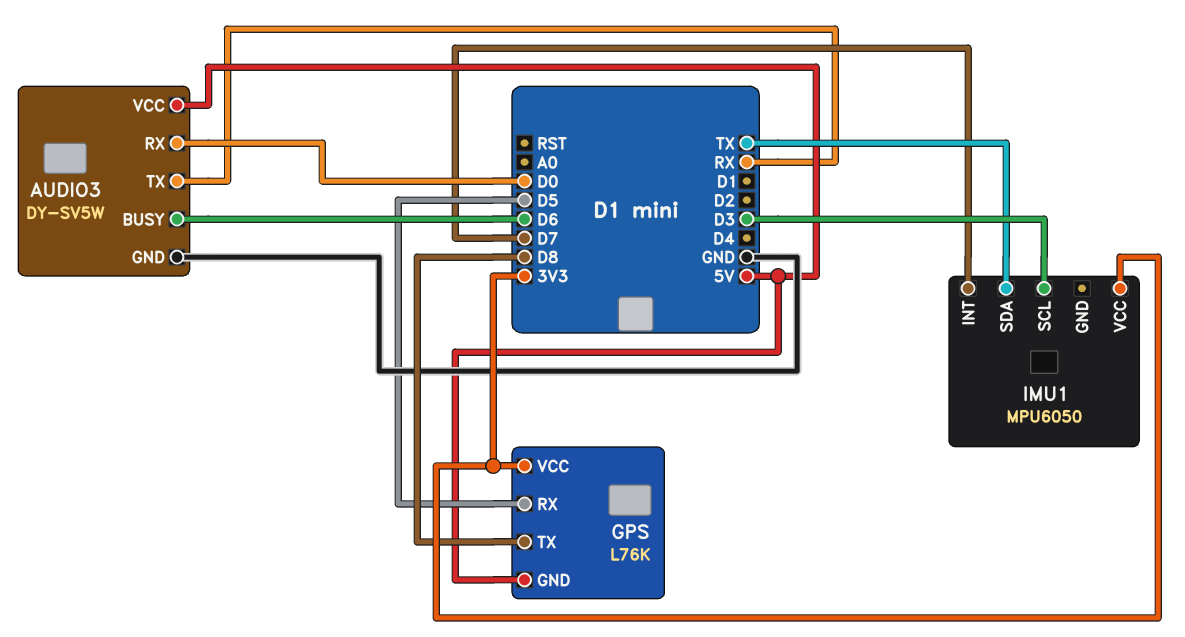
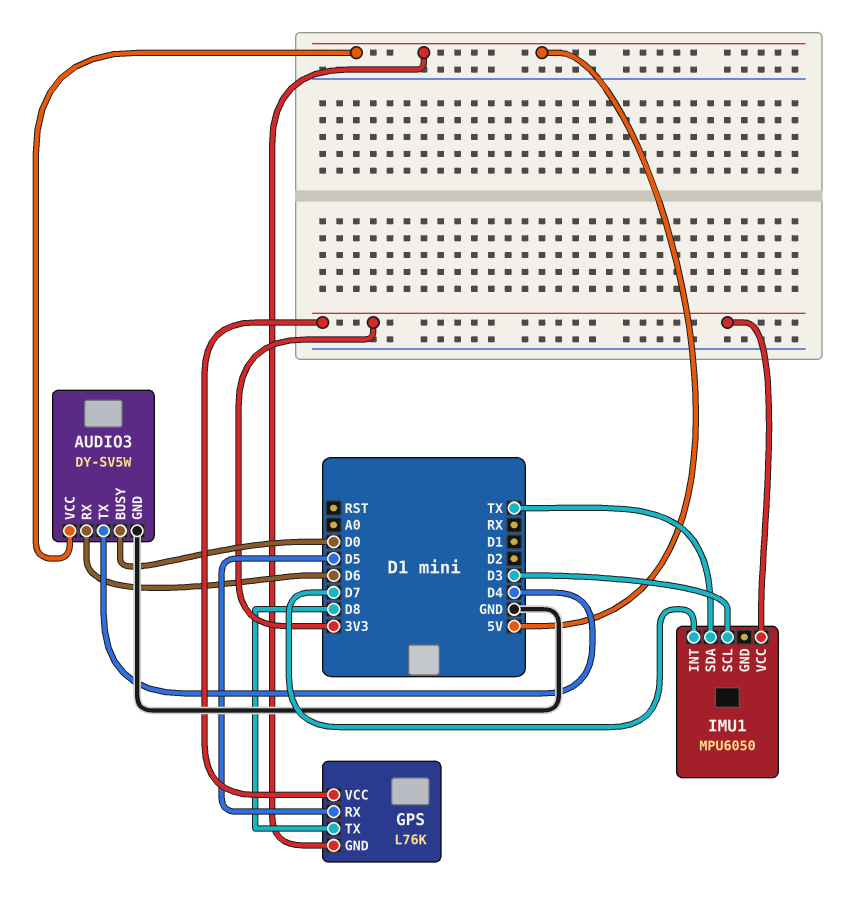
AUDIO3 pin BUSY: D6 -> D0
AUDIO3 pin RX: D0 -> D6
AUDIO3 pin TX: RX -> D4

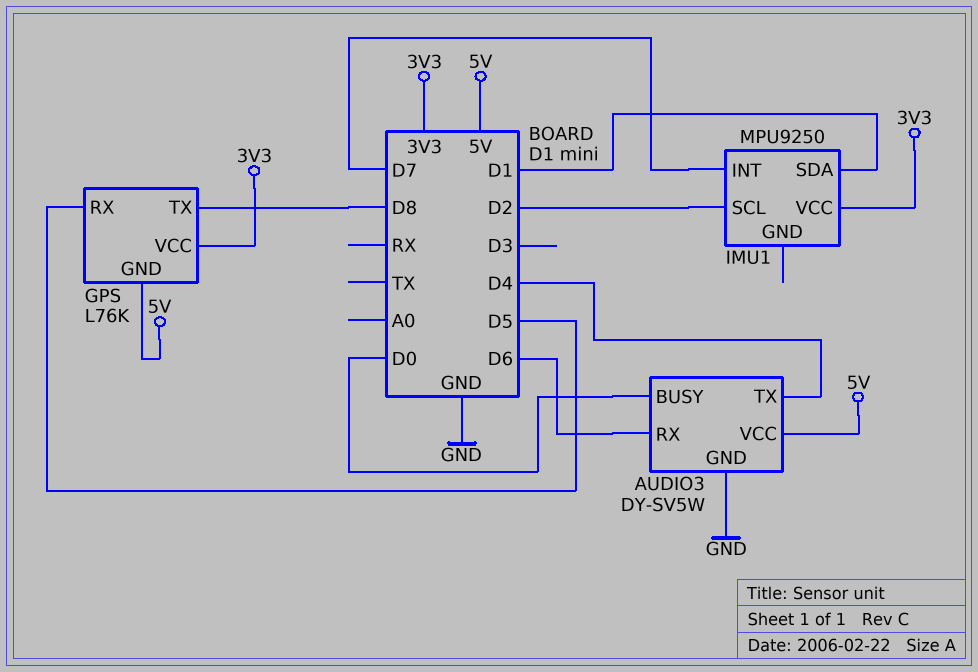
IMU1: MPU6050 -> MPU9250
IMU1 pin SCL: D3 -> D2
IMU1 pin SDA: TX -> D1

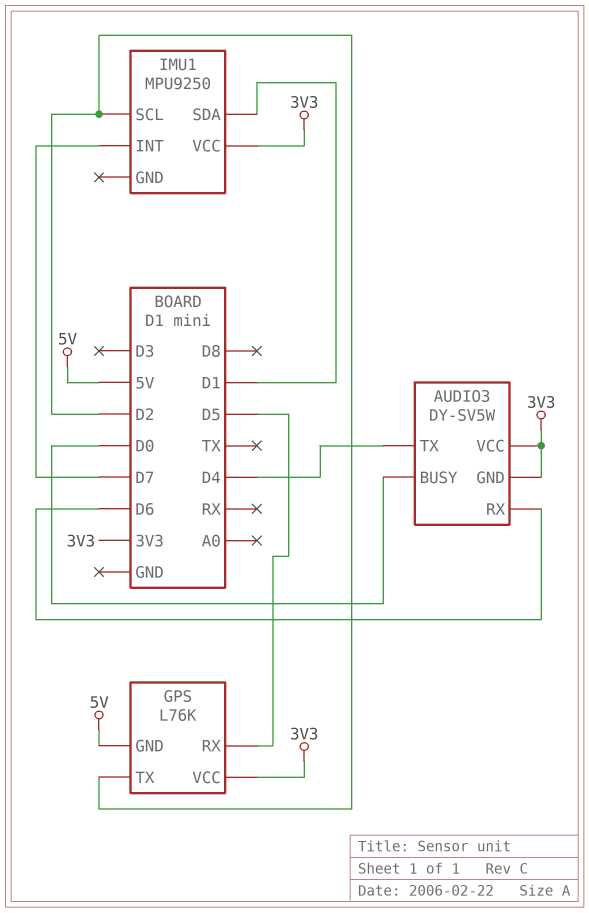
AUDIO3 pin GND: GND -> 3V3
AUDIO3 pin VCC: 5V -> 3V3
GPS pin TX: D8 -> D2

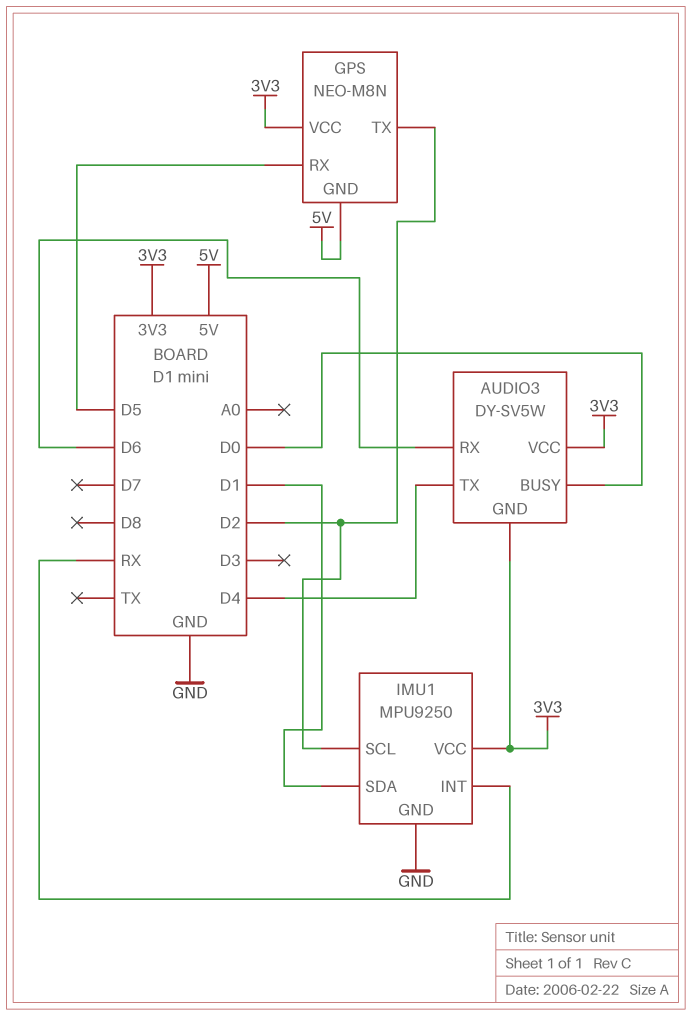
GPS: L76K -> NEO-M8N
IMU1 pin GND: none -> GND
IMU1 pin INT: D7 -> RX

